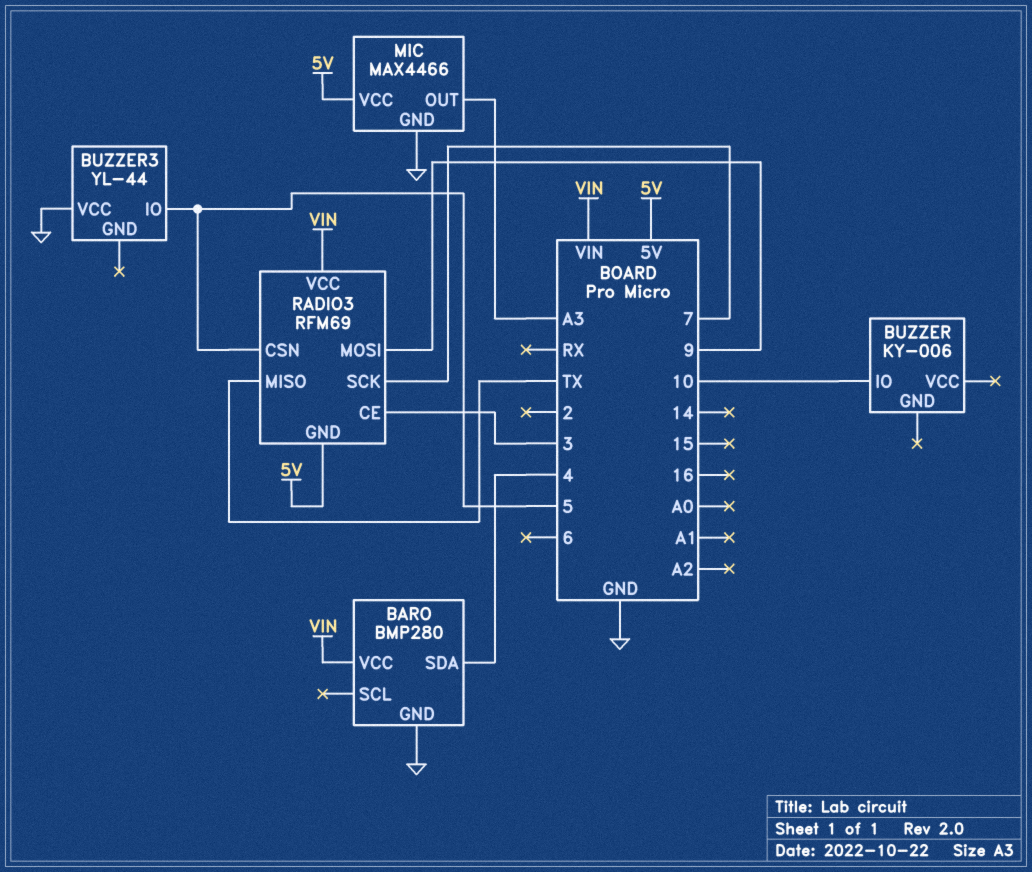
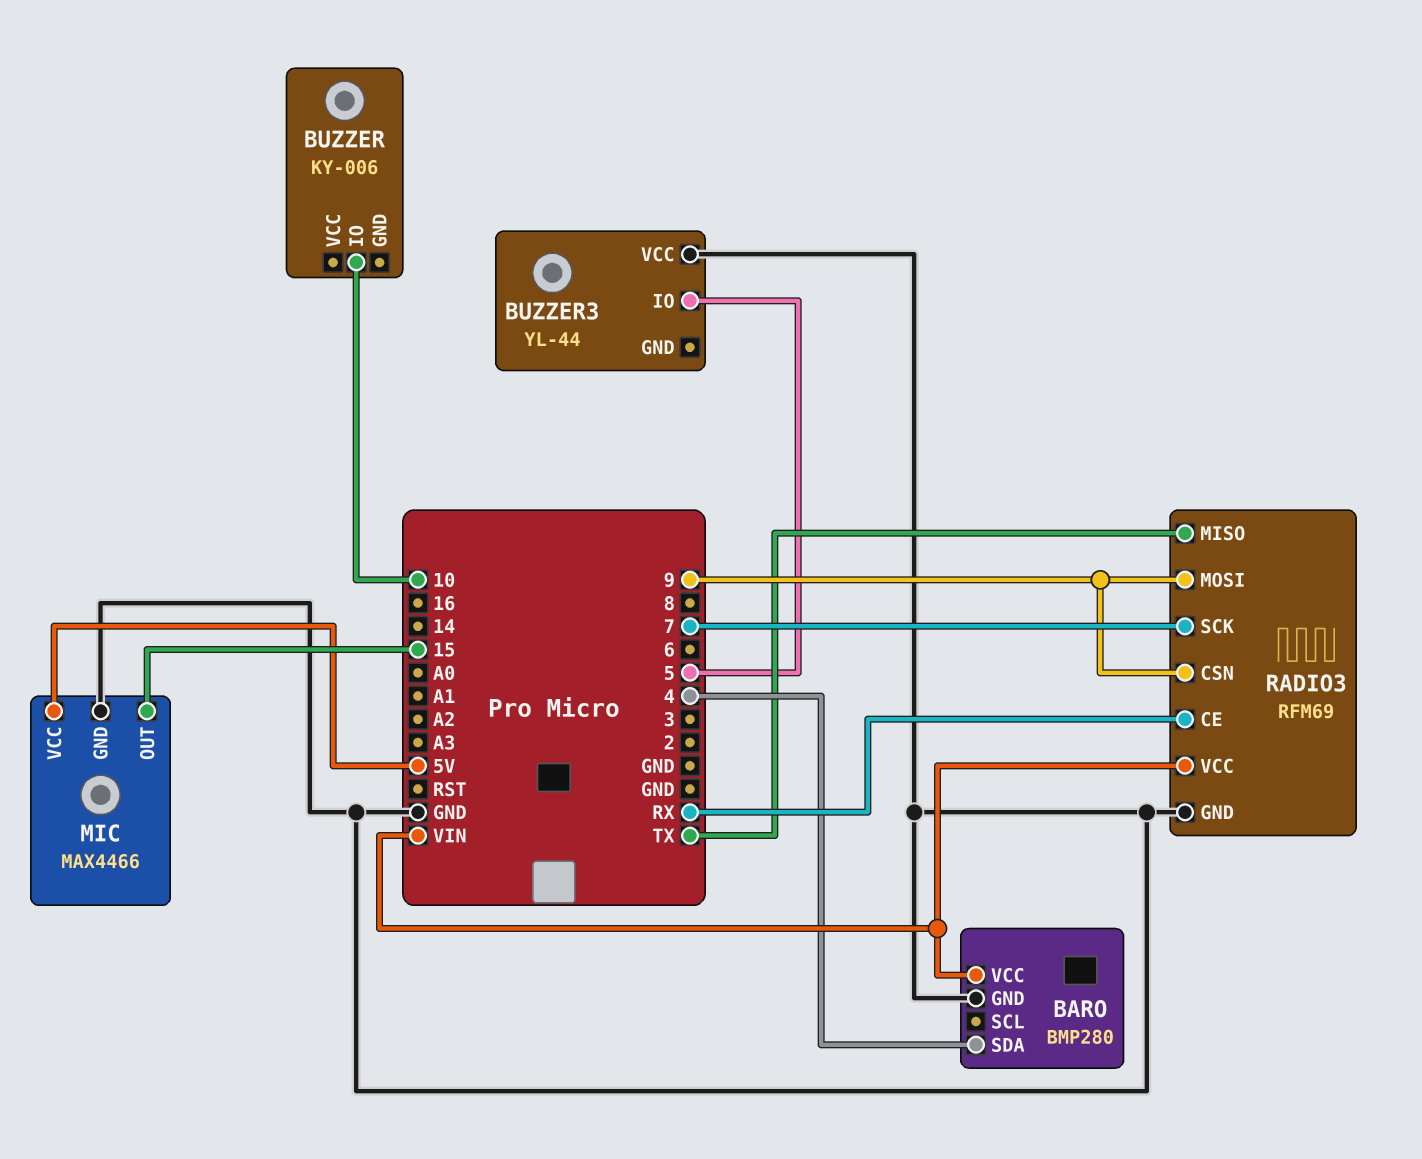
MIC pin OUT: A3 -> 15
RADIO3 pin CE: 3 -> RX
RADIO3 pin CSN: 5 -> 9
RADIO3 pin GND: 5V -> GND

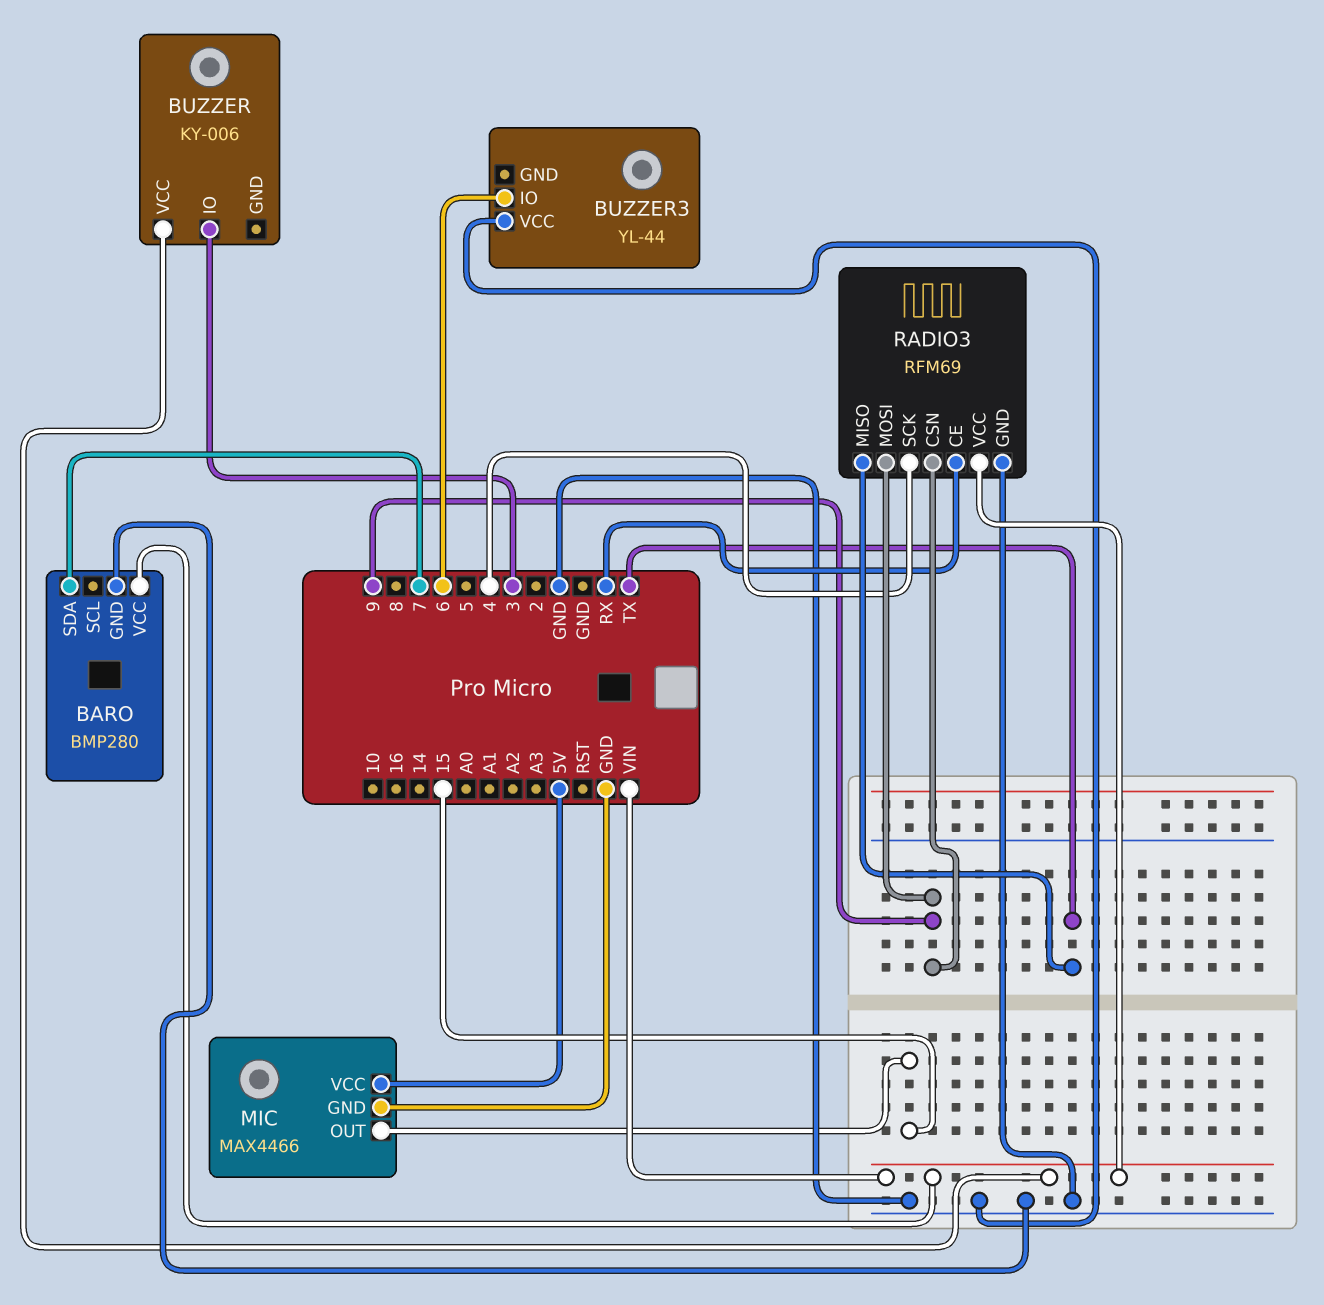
BARO pin SDA: 4 -> 7
BUZZER pin IO: 10 -> 3
BUZZER pin VCC: none -> VIN
BUZZER3 pin IO: 5 -> 6
RADIO3 pin SCK: 7 -> 4

